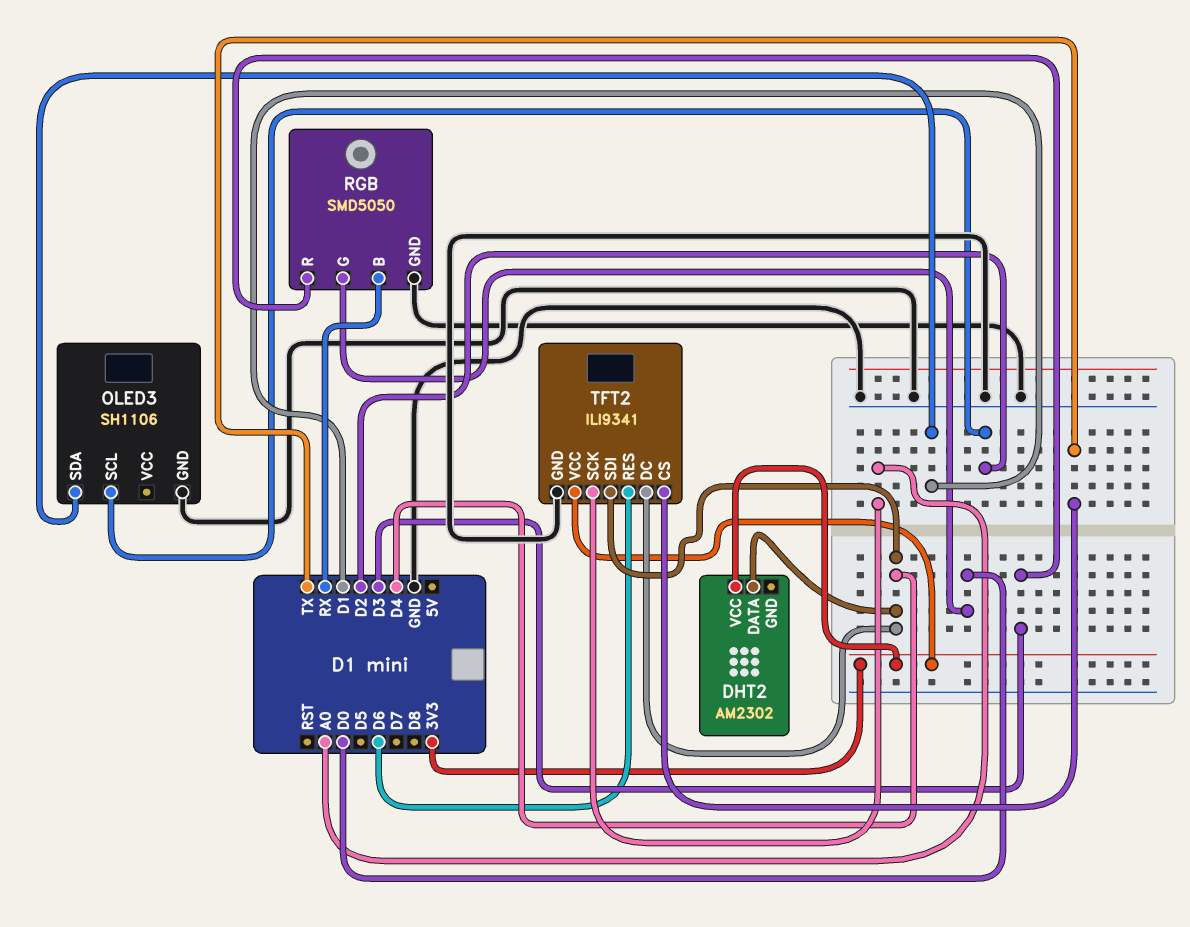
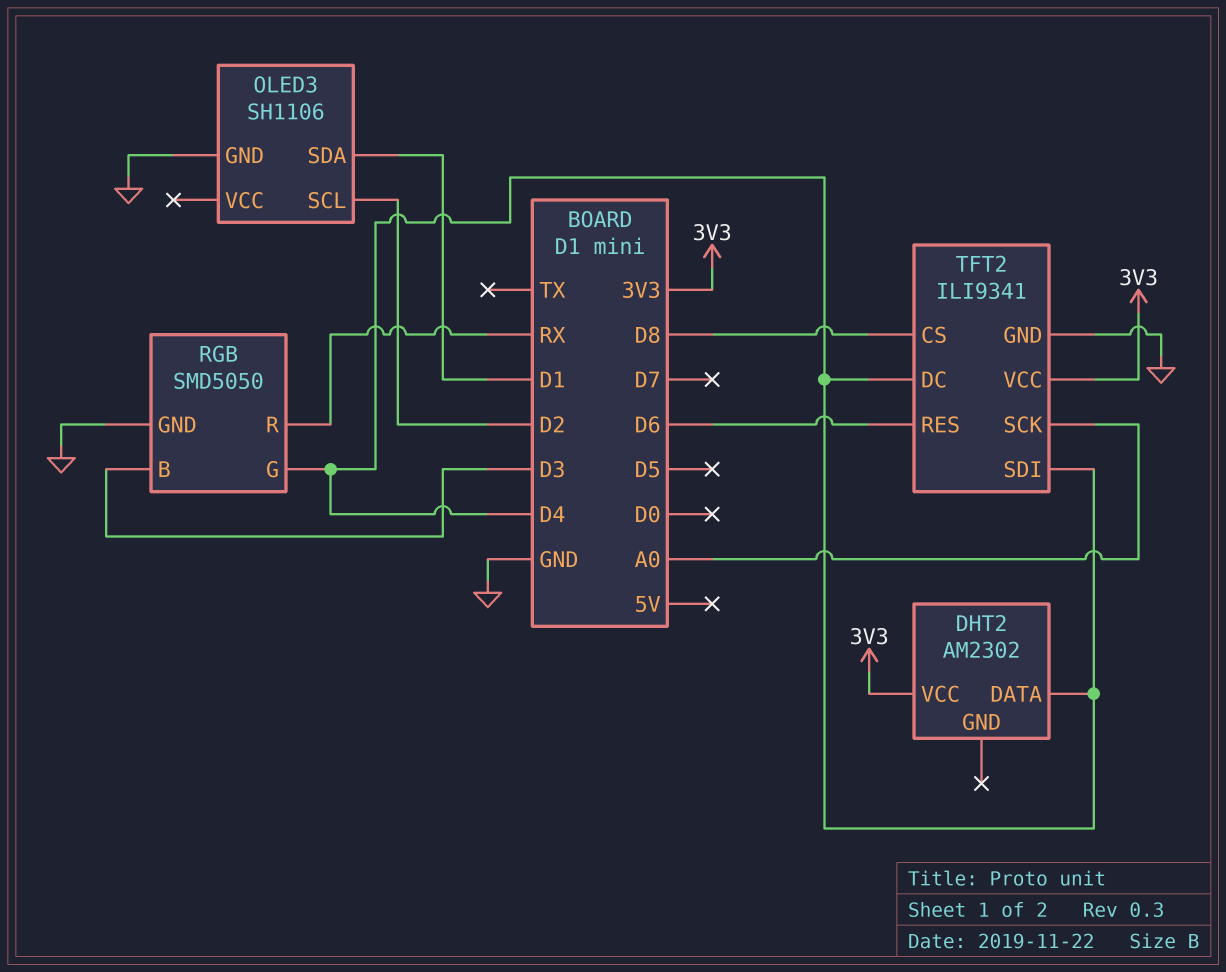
RGB pin B: RX -> D3
RGB pin G: D0 -> D4
RGB pin R: D3 -> RX
TFT2 pin CS: TX -> D8

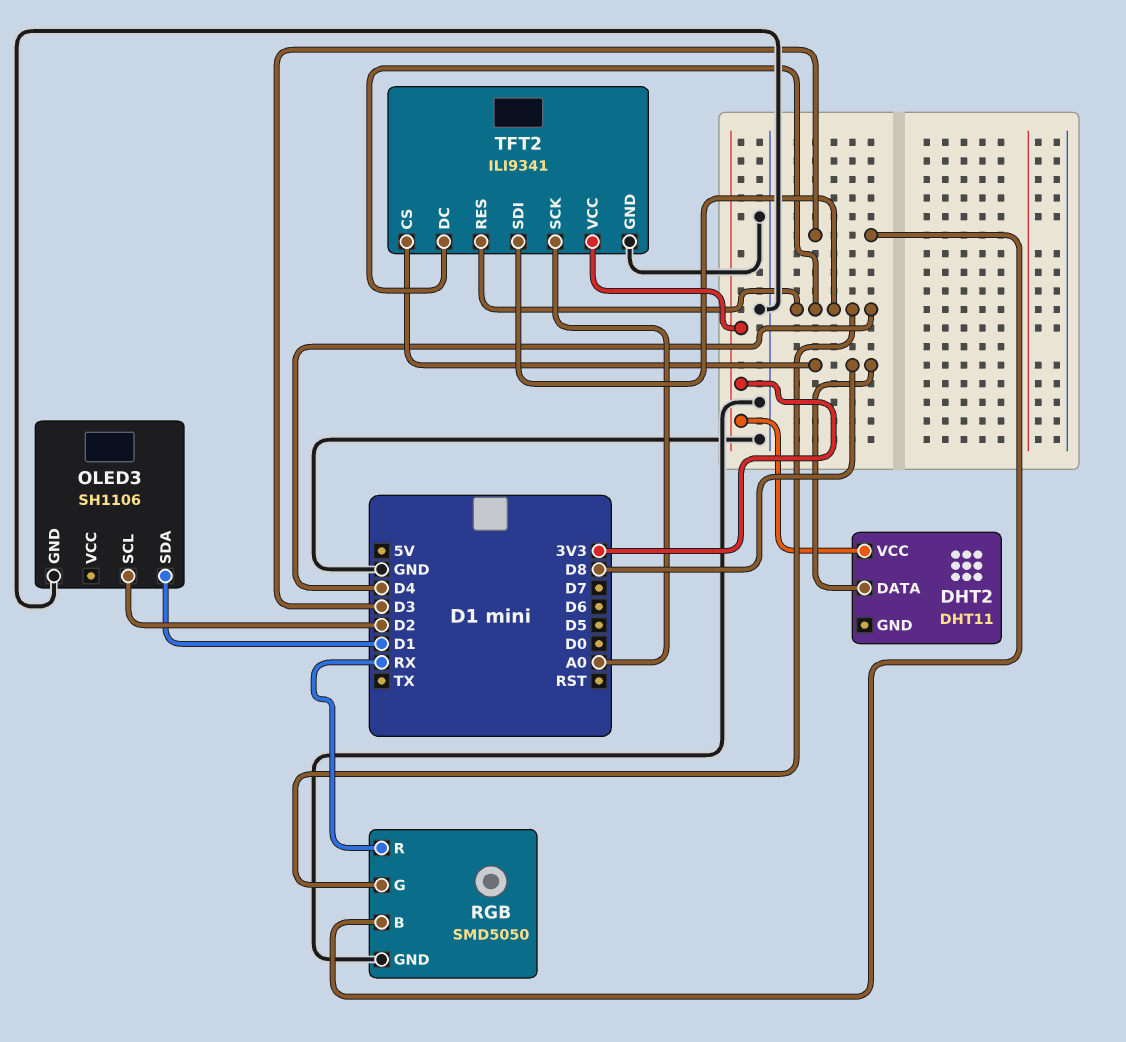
DHT2: AM2302 -> DHT11
DHT2 pin DATA: D4 -> D8
TFT2 pin RES: D6 -> D4

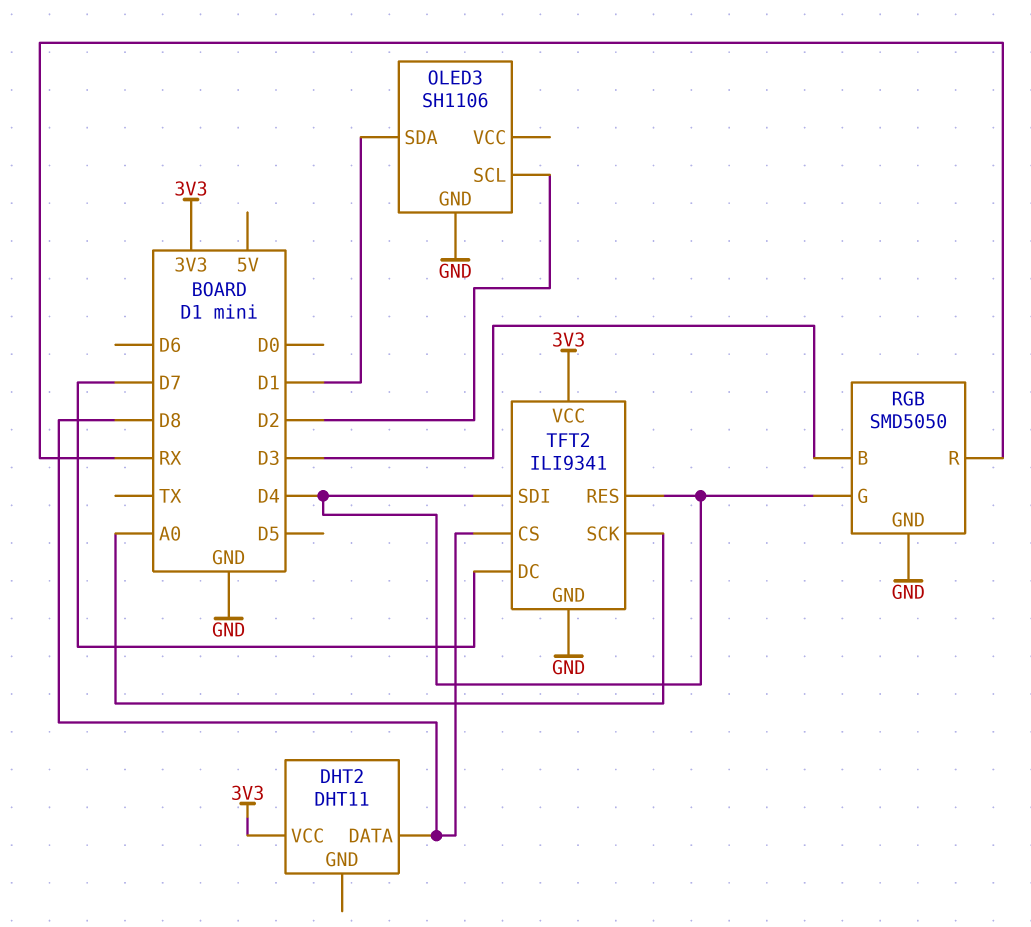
TFT2 pin DC: D4 -> D7

